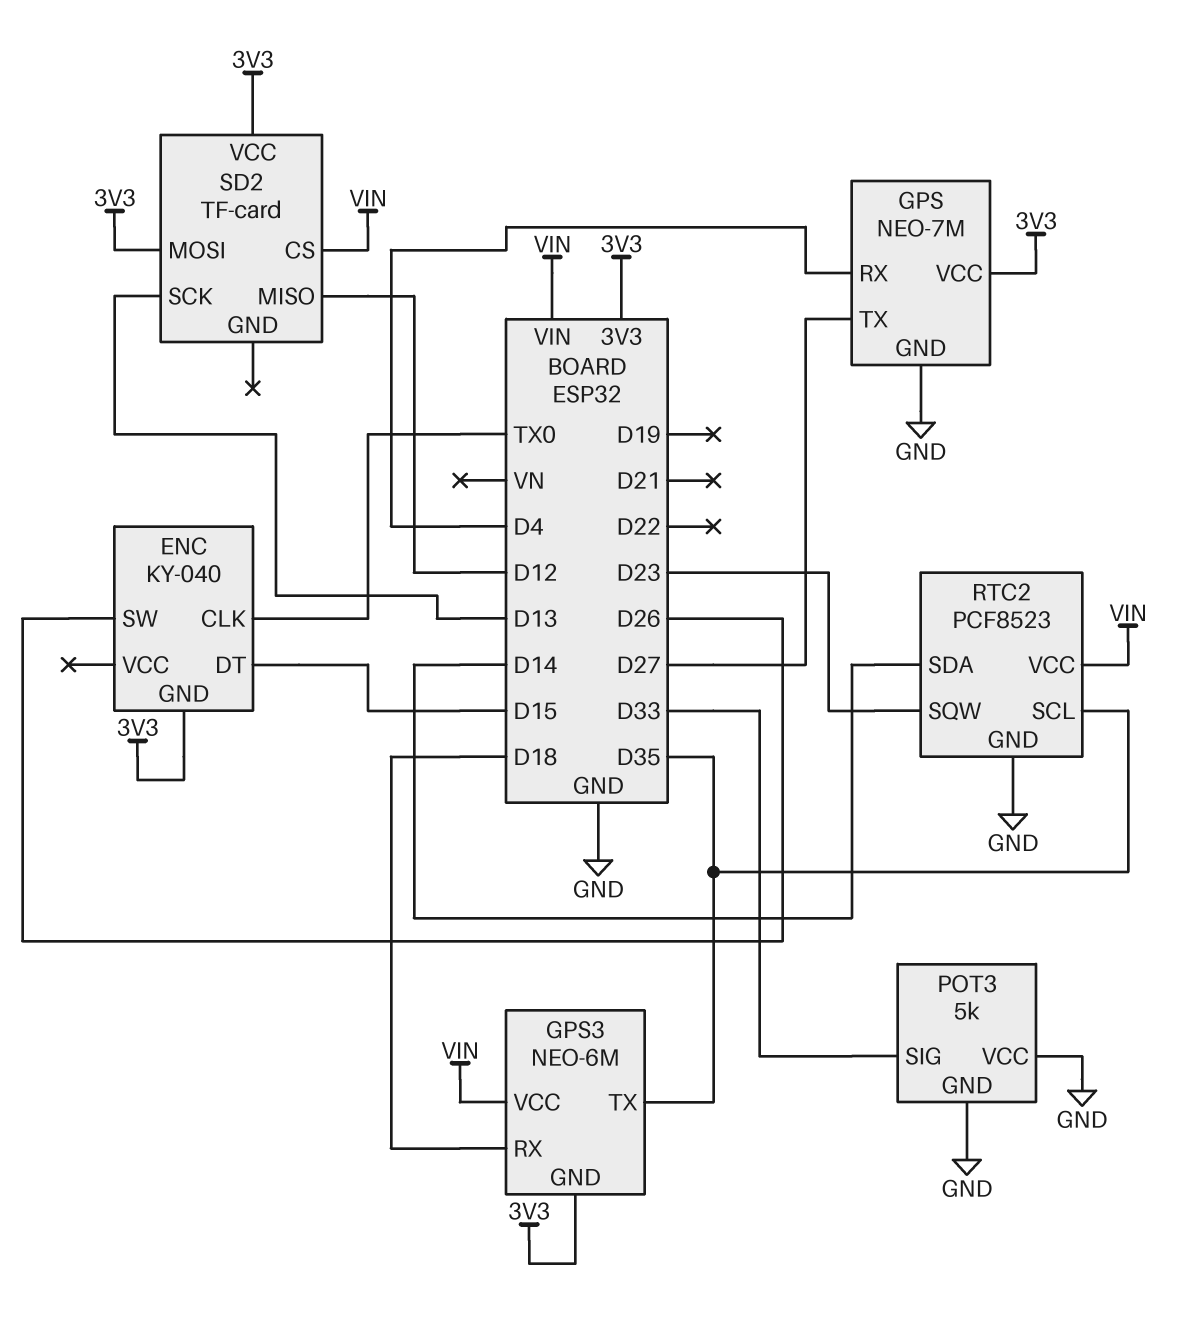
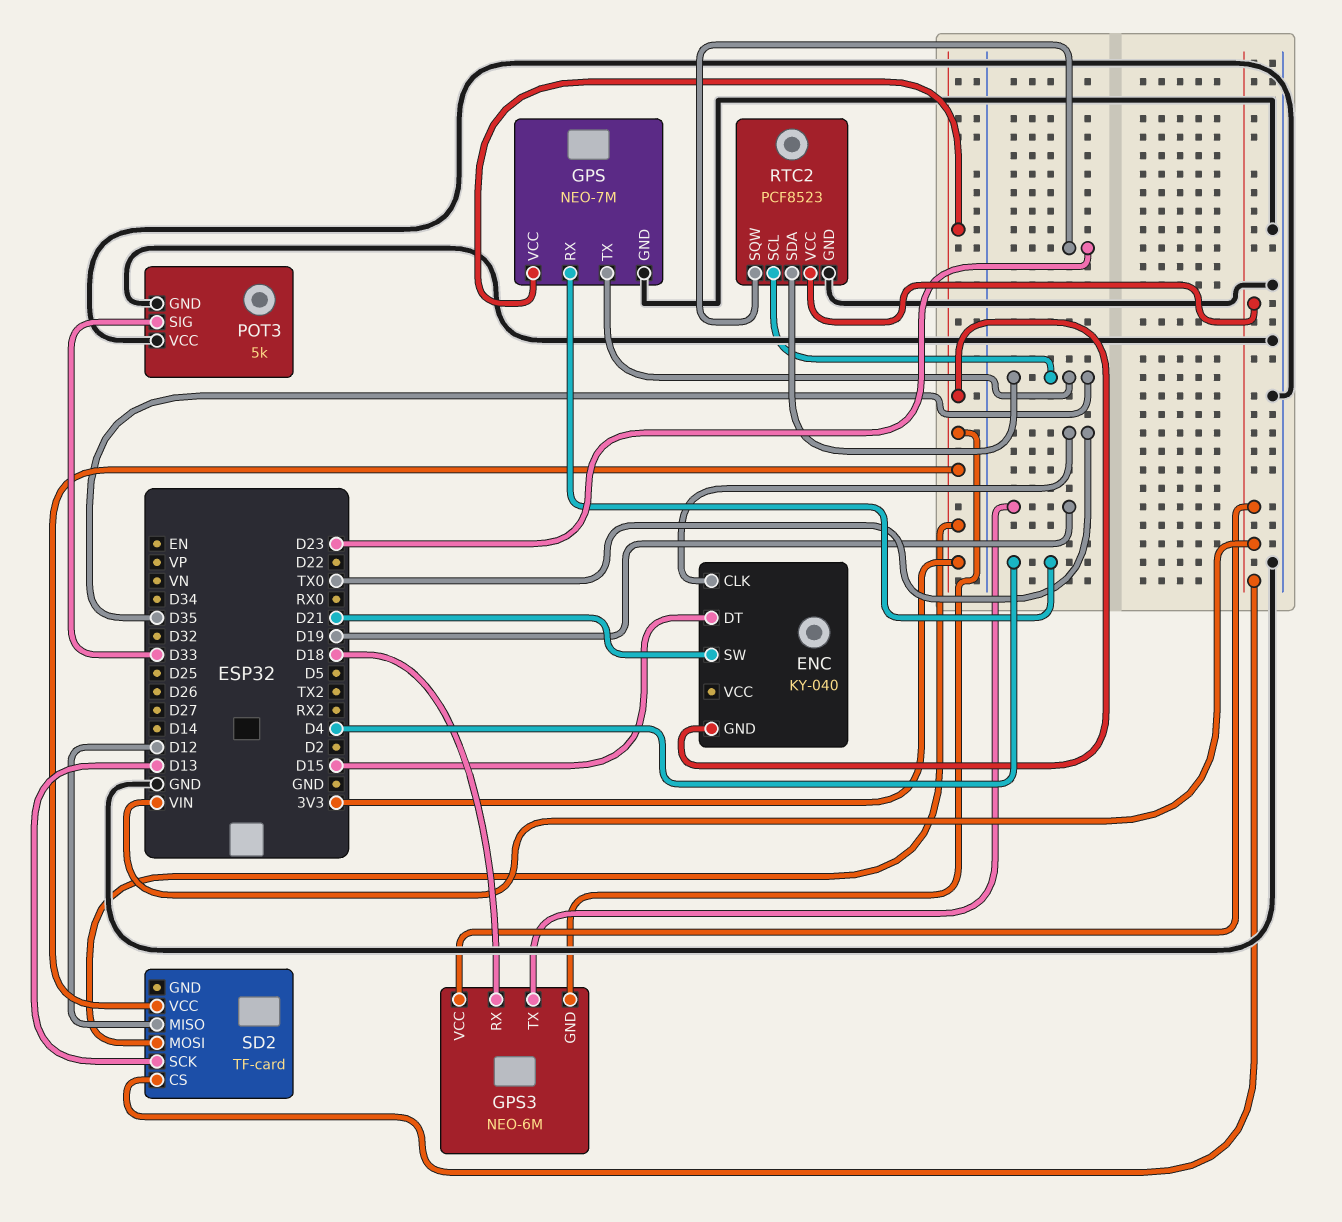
ENC pin SW: D26 -> D21
GPS pin TX: D27 -> D35
GPS3 pin TX: D35 -> D19
RTC2 pin SDA: D14 -> D35

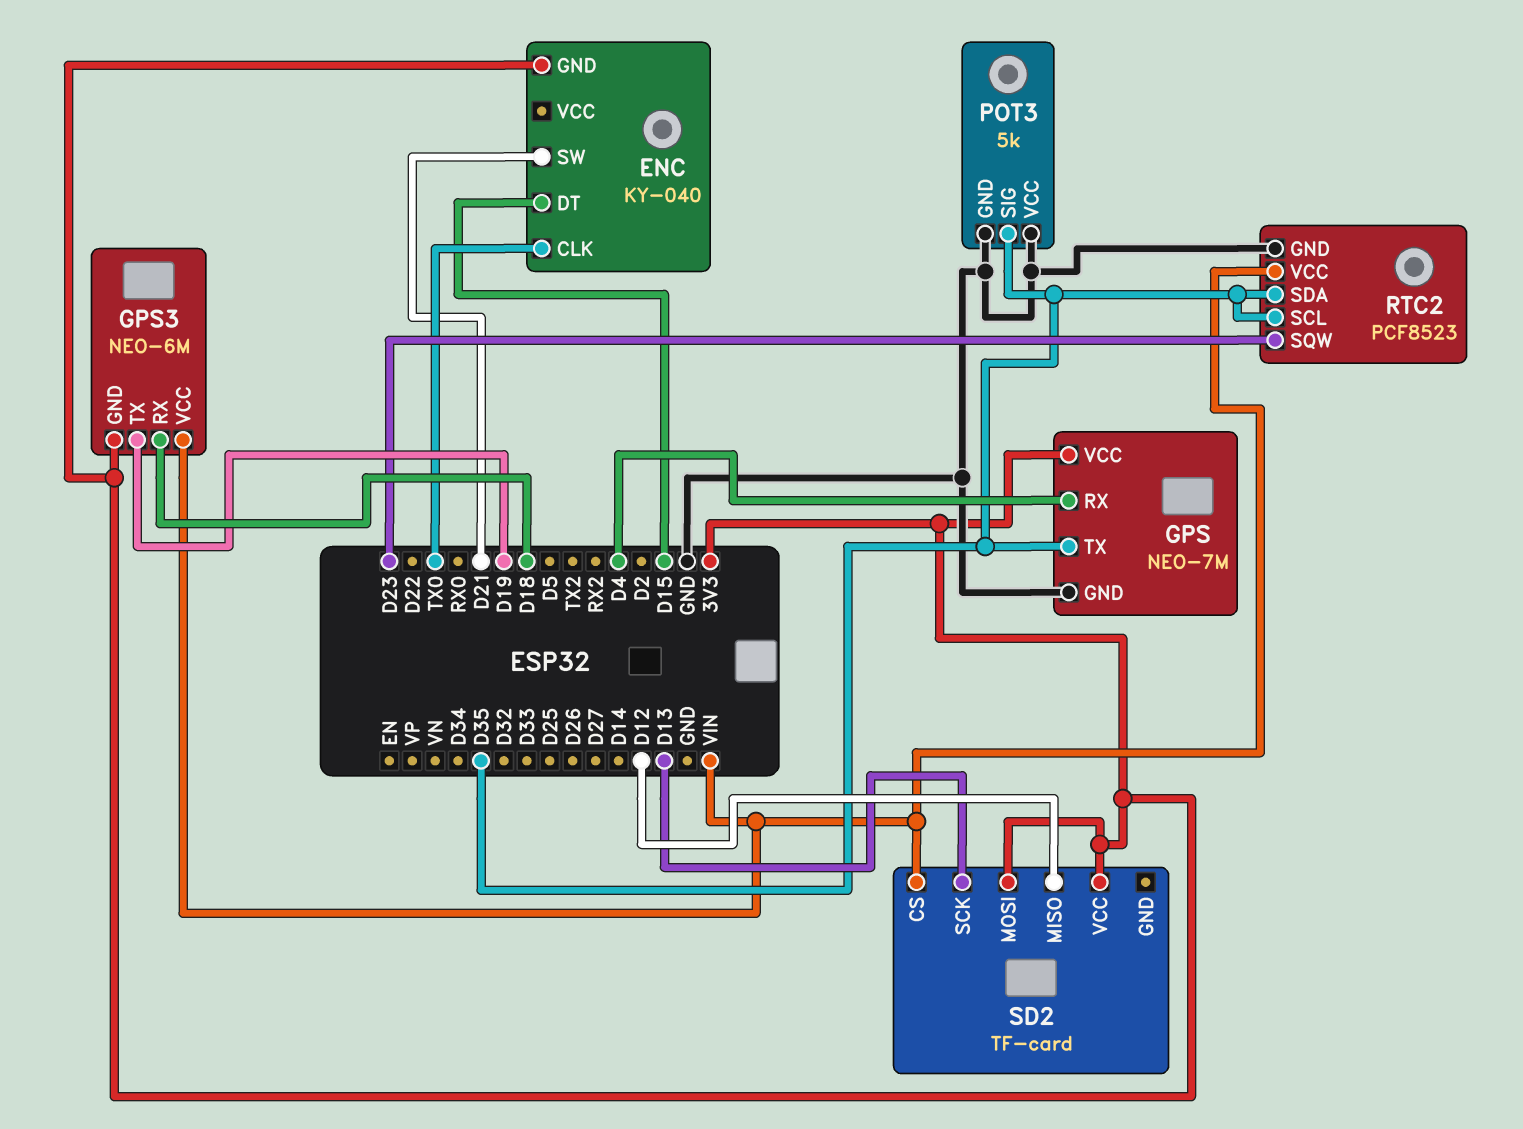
POT3 pin SIG: D33 -> D35

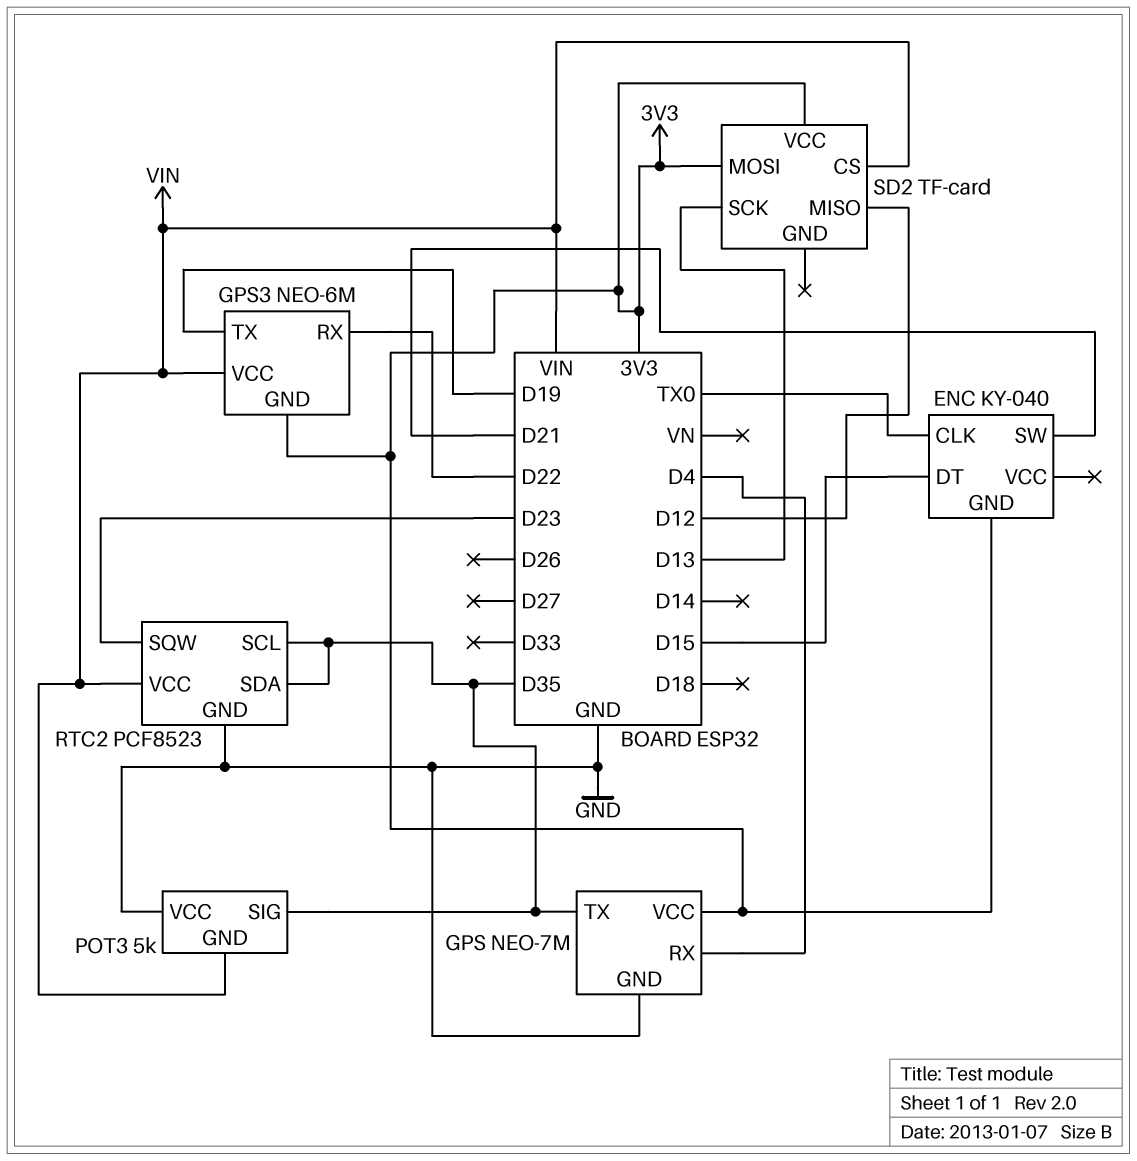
GPS3 pin RX: D18 -> D22
POT3 pin GND: GND -> VIN

